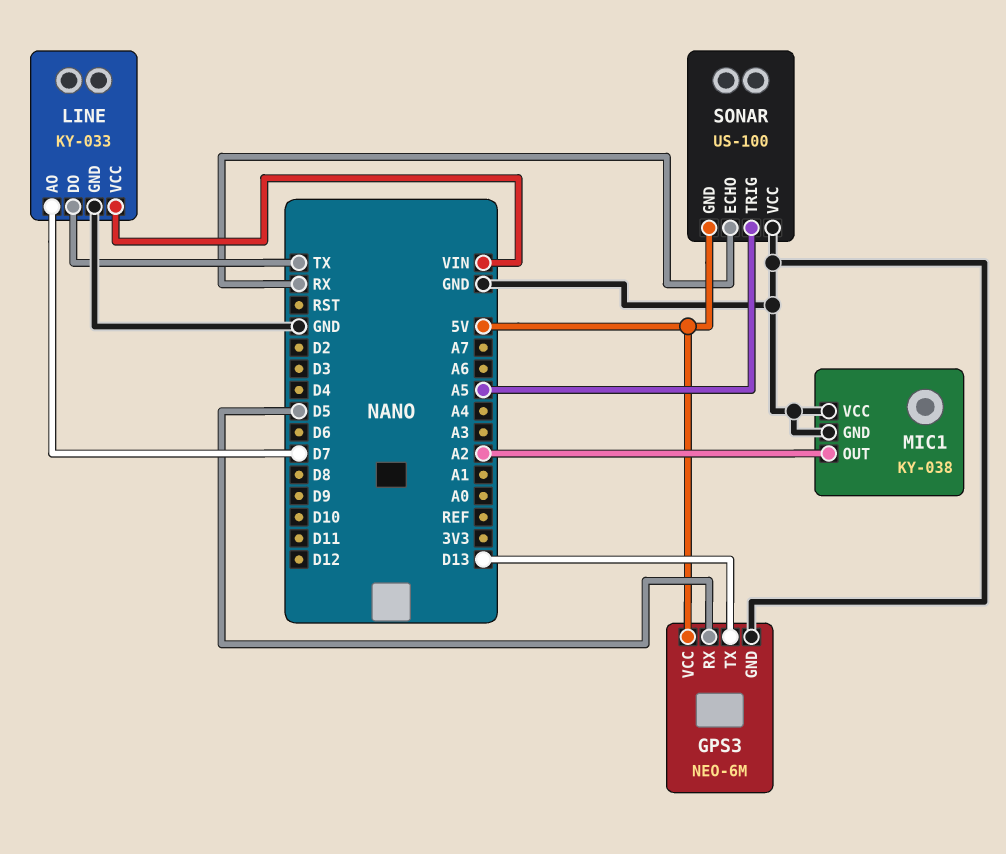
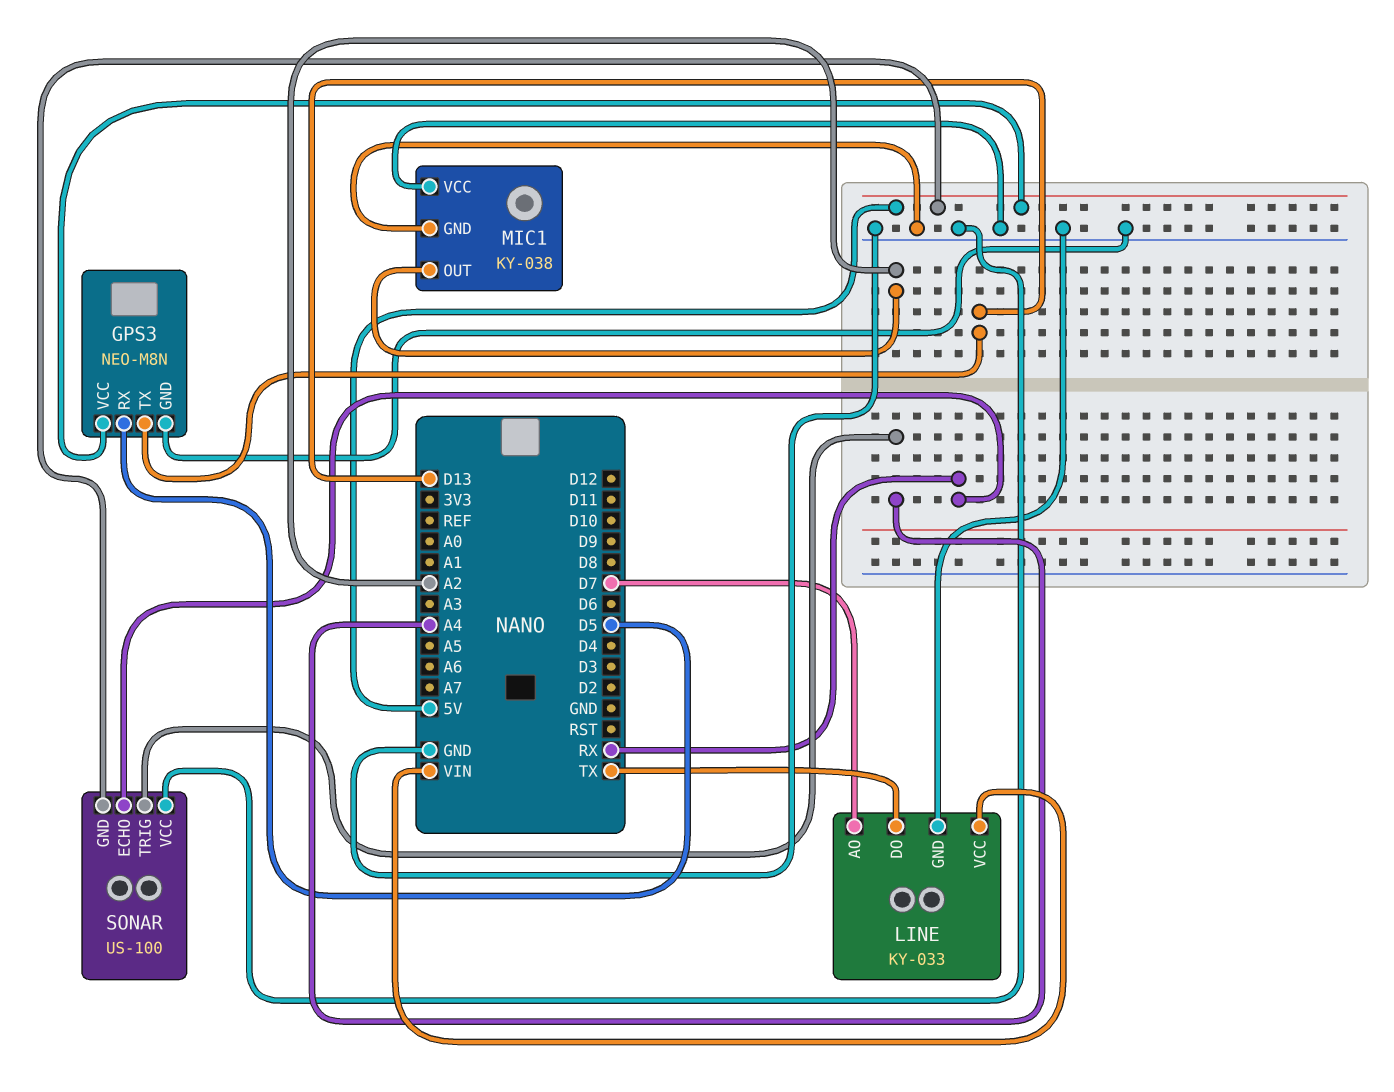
GPS3: NEO-6M -> NEO-M8N
SONAR pin TRIG: A5 -> A4

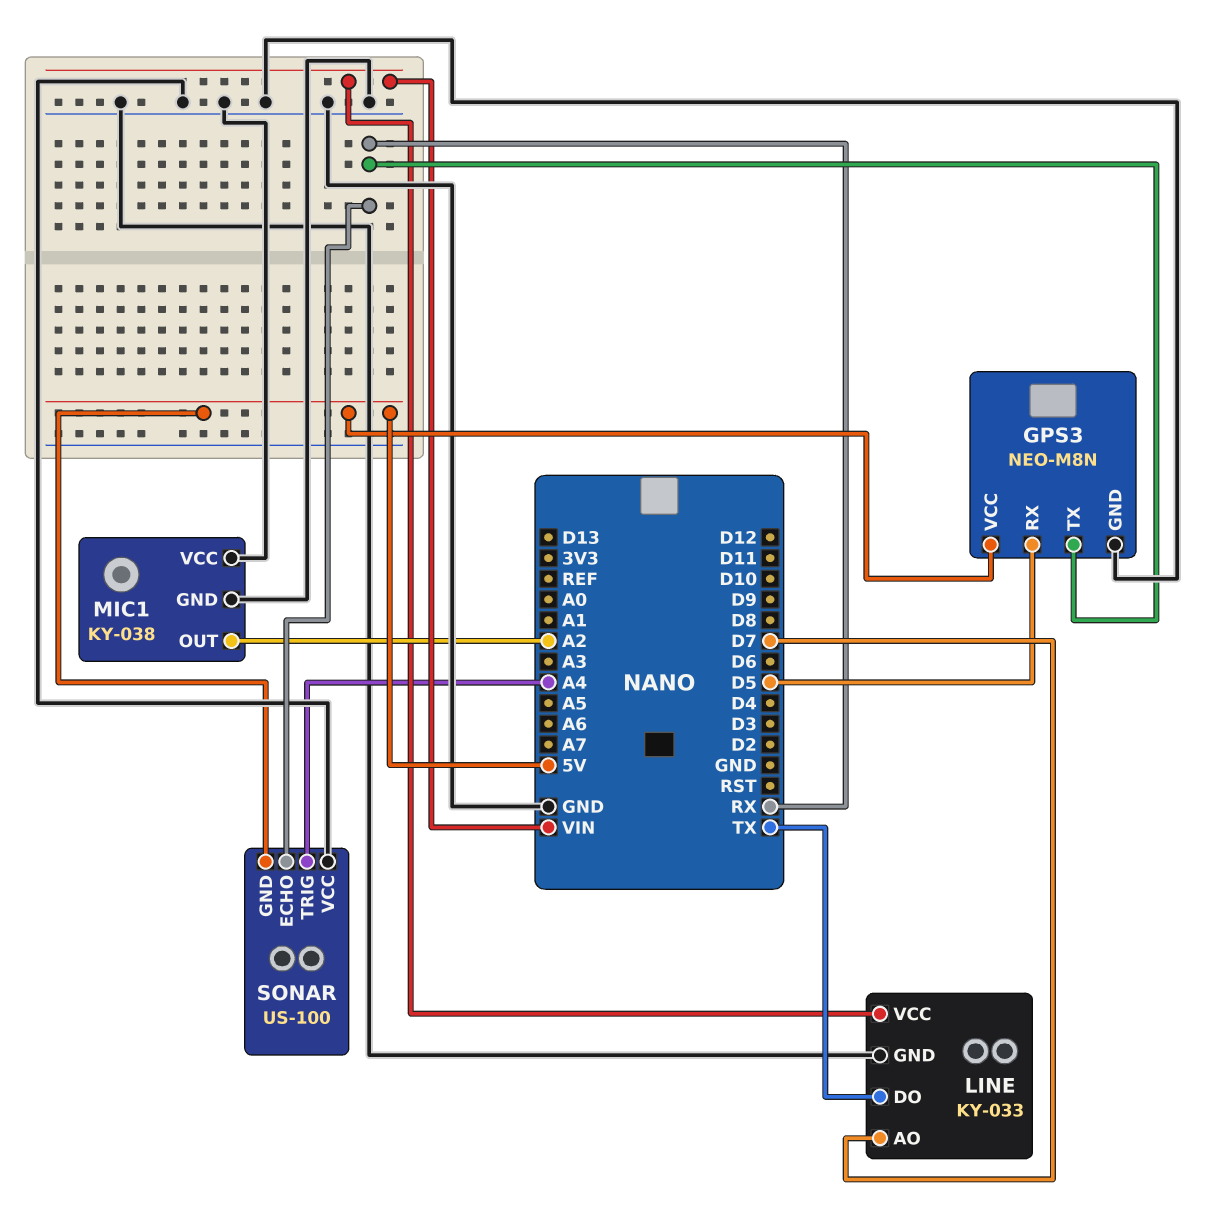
GPS3 pin TX: D13 -> RX

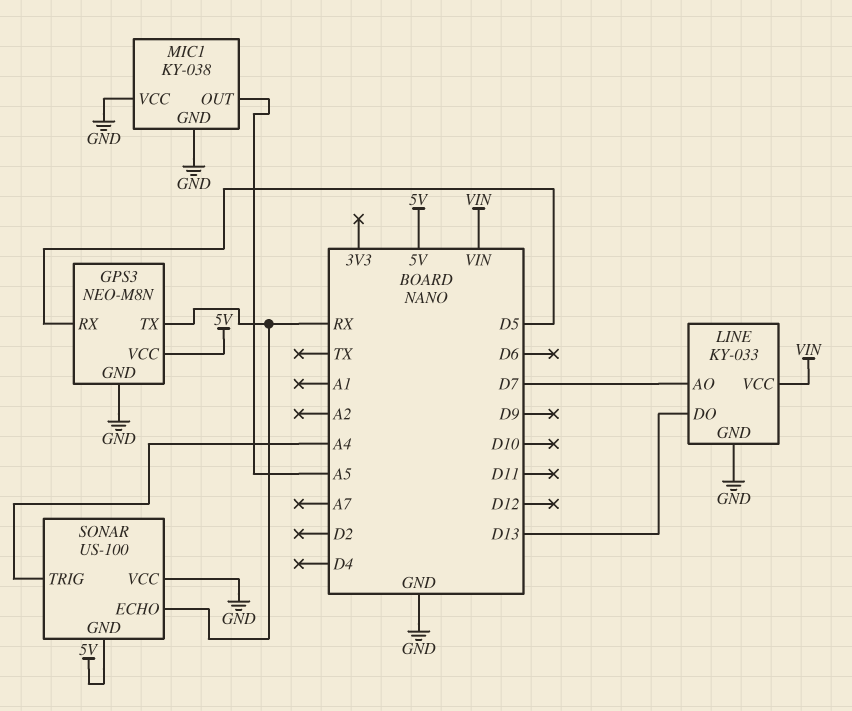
LINE pin DO: TX -> D13
MIC1 pin OUT: A2 -> A5

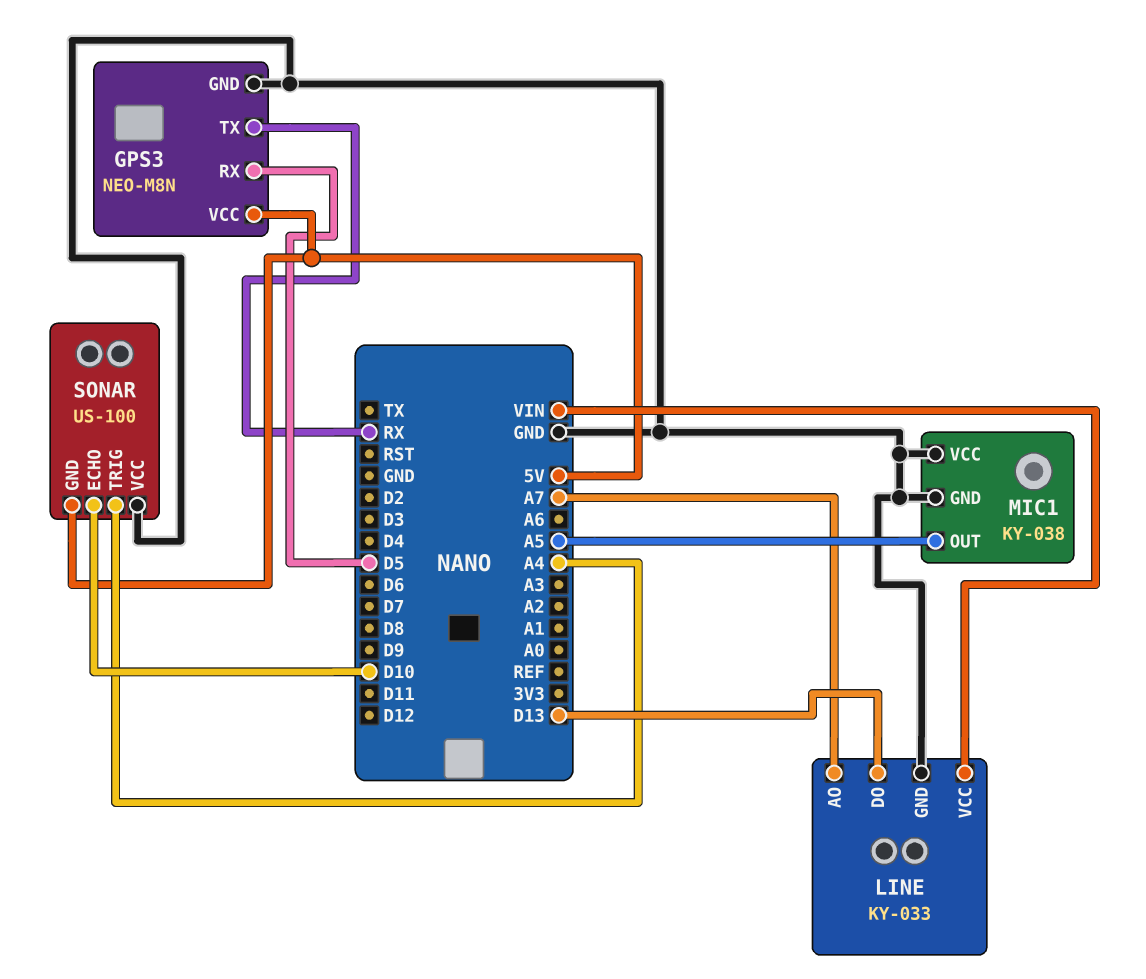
LINE pin AO: D7 -> A7
SONAR pin ECHO: RX -> D10

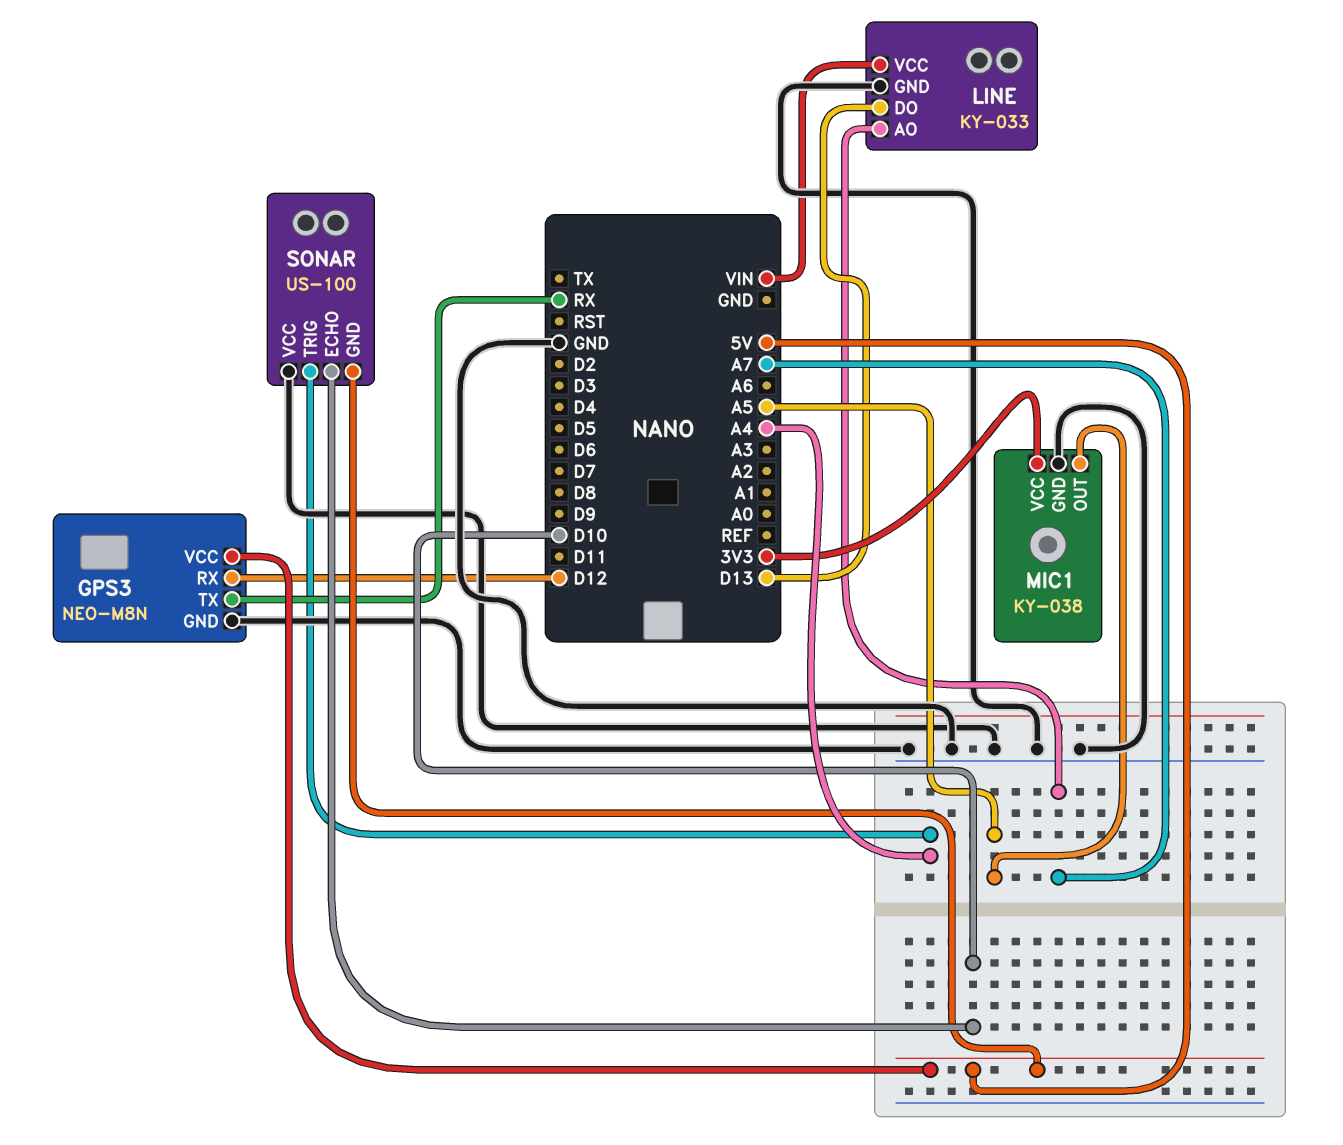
GPS3 pin RX: D5 -> D12
MIC1 pin VCC: GND -> 3V3

